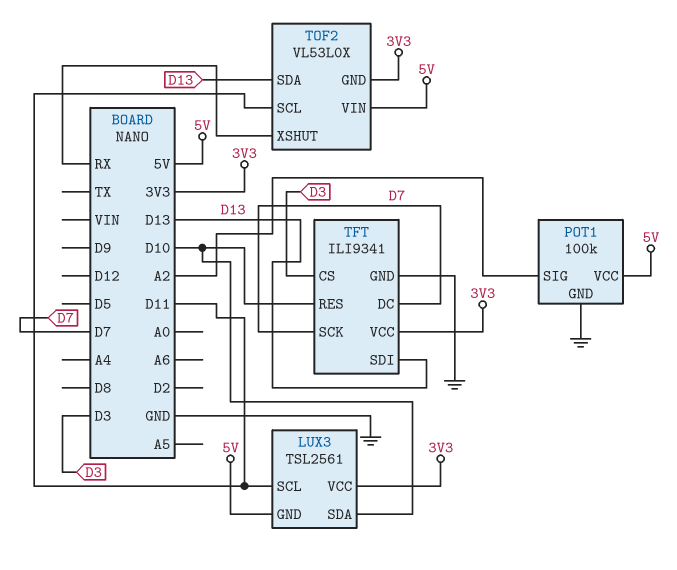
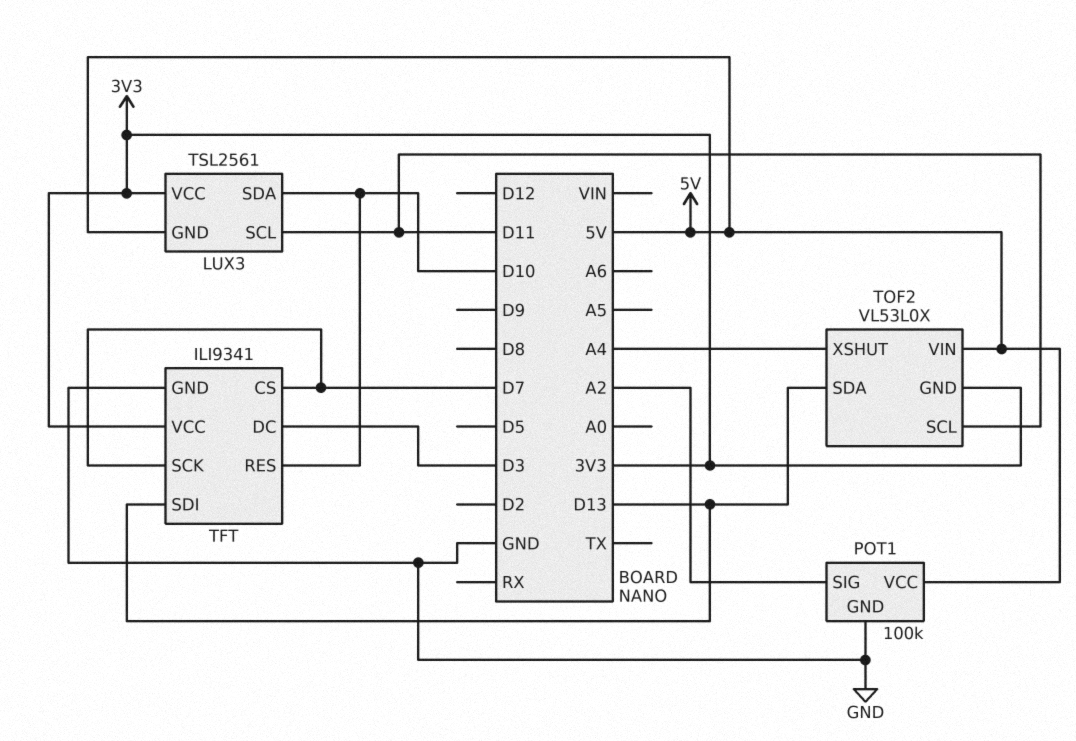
TFT pin CS: D3 -> D7
TFT pin DC: D7 -> D3
TOF2 pin XSHUT: RX -> A4

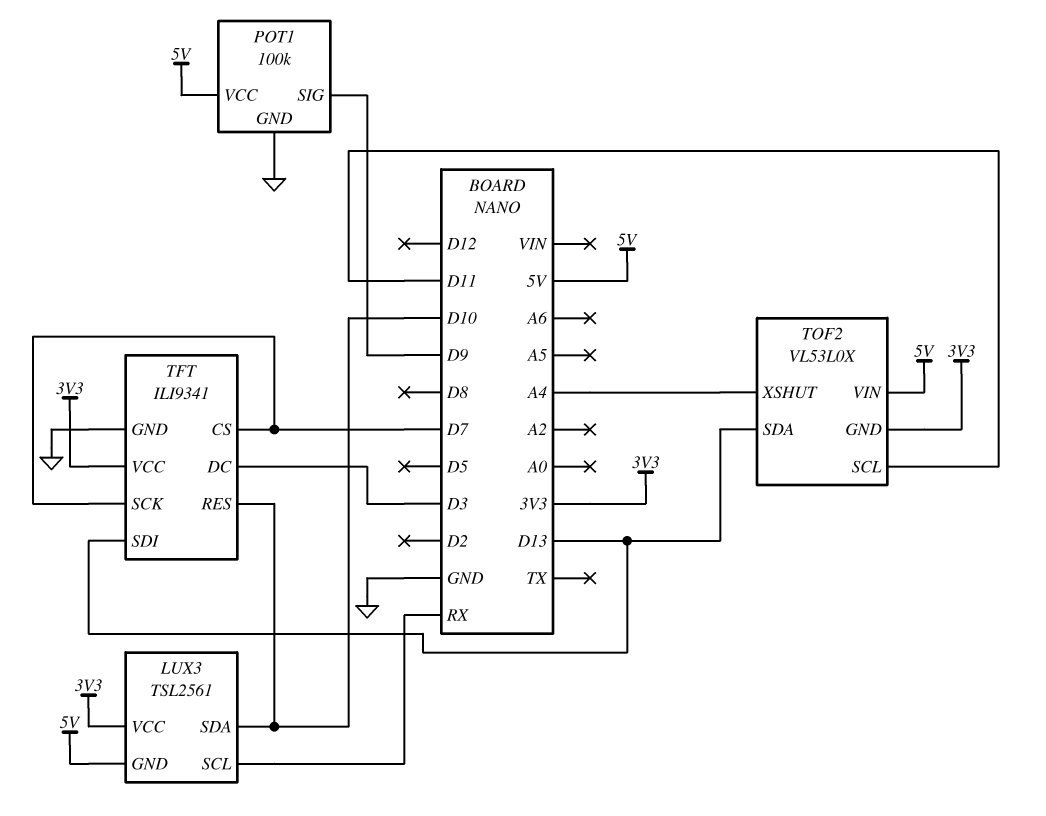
LUX3 pin SCL: D11 -> RX
POT1 pin SIG: A2 -> D9

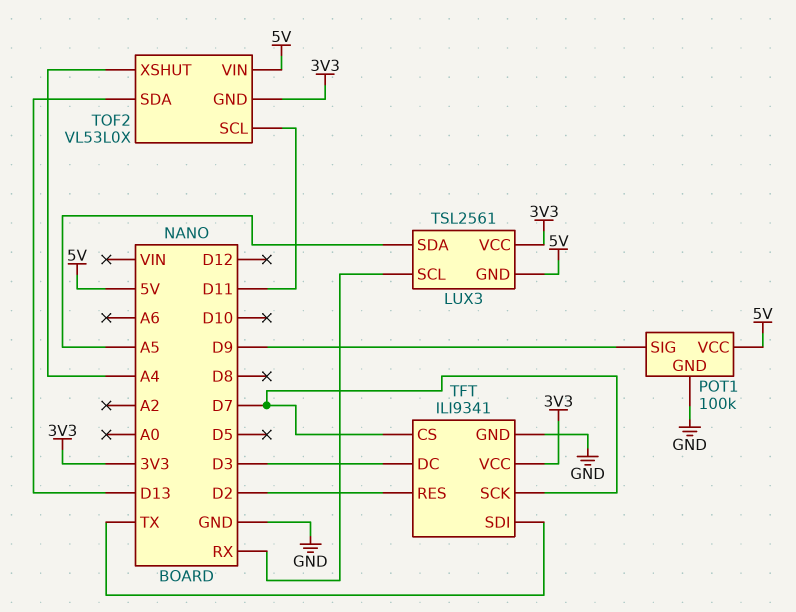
LUX3 pin SDA: D10 -> A5
TFT pin RES: D10 -> D2
TFT pin SDI: D13 -> TX

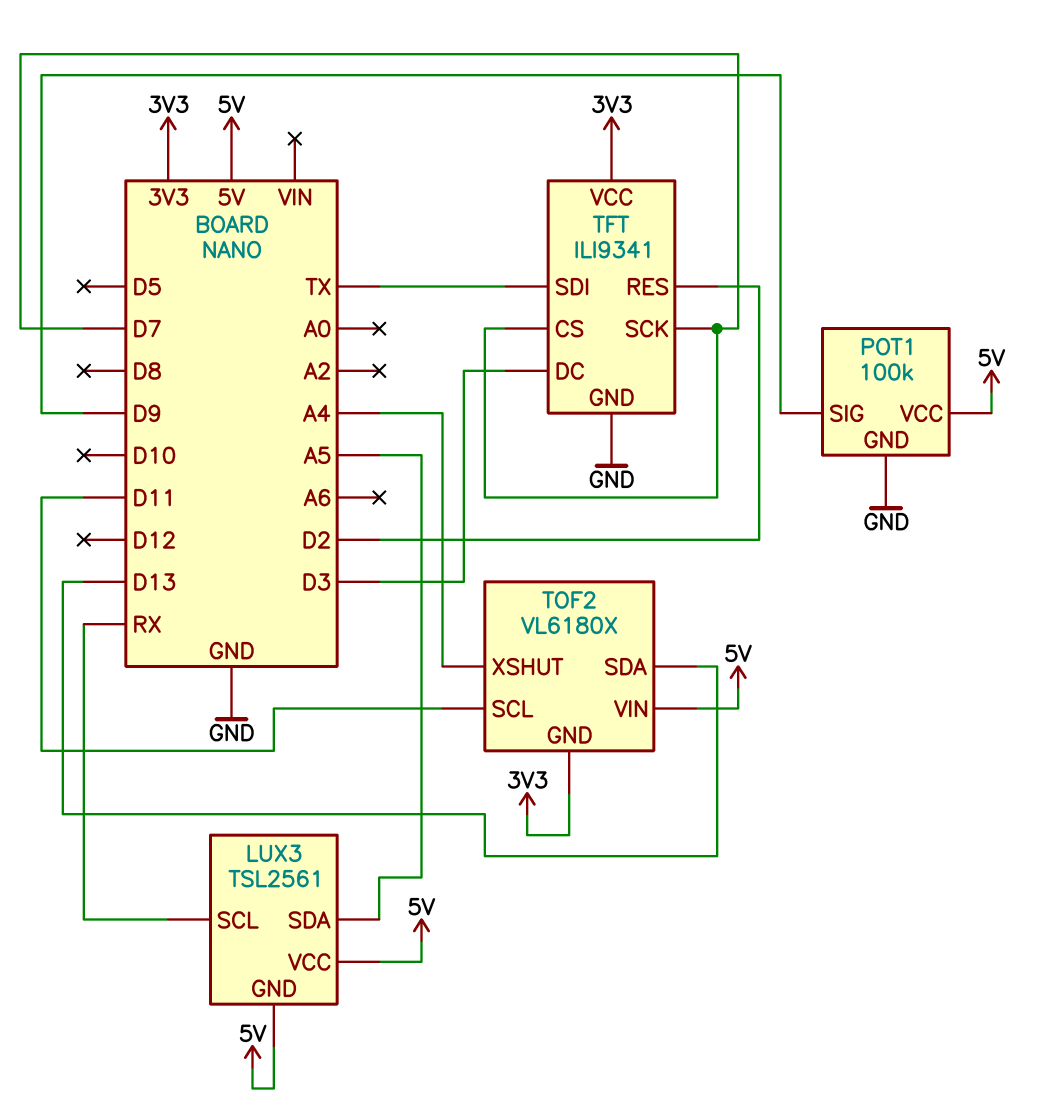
LUX3 pin VCC: 3V3 -> 5V
TOF2: VL53L0X -> VL6180X

